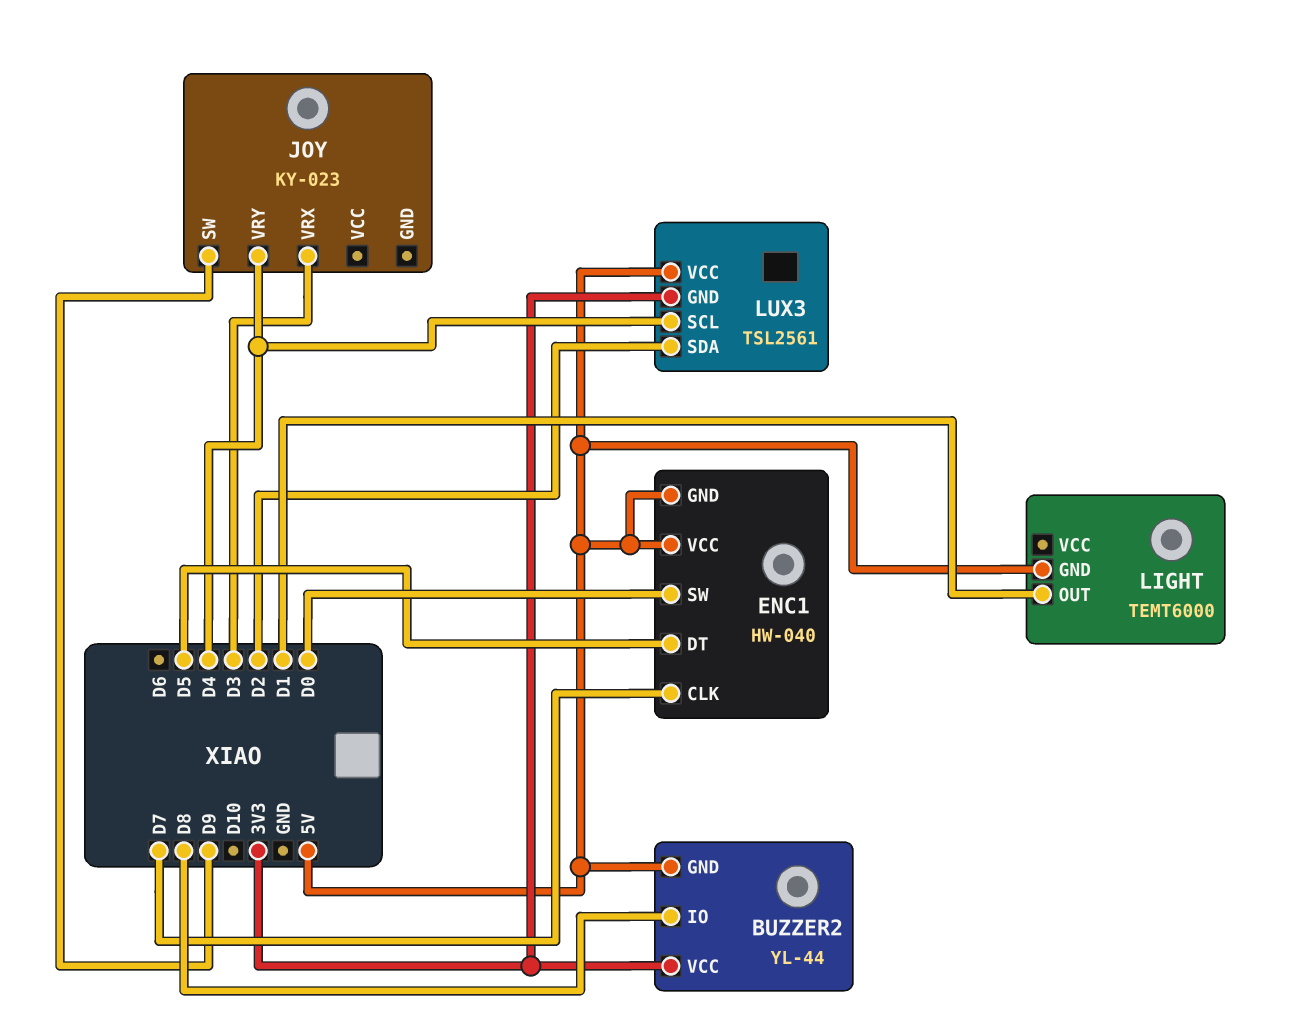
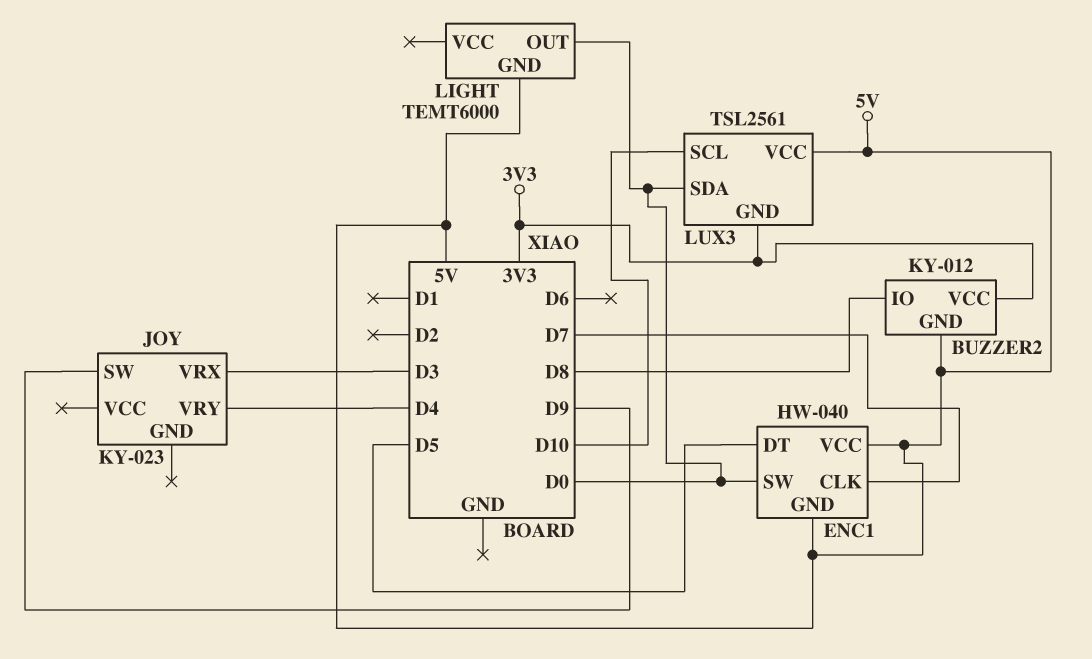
BUZZER2: YL-44 -> KY-012
LIGHT pin OUT: D1 -> D0
LUX3 pin SCL: D4 -> D10
LUX3 pin SDA: D2 -> D0

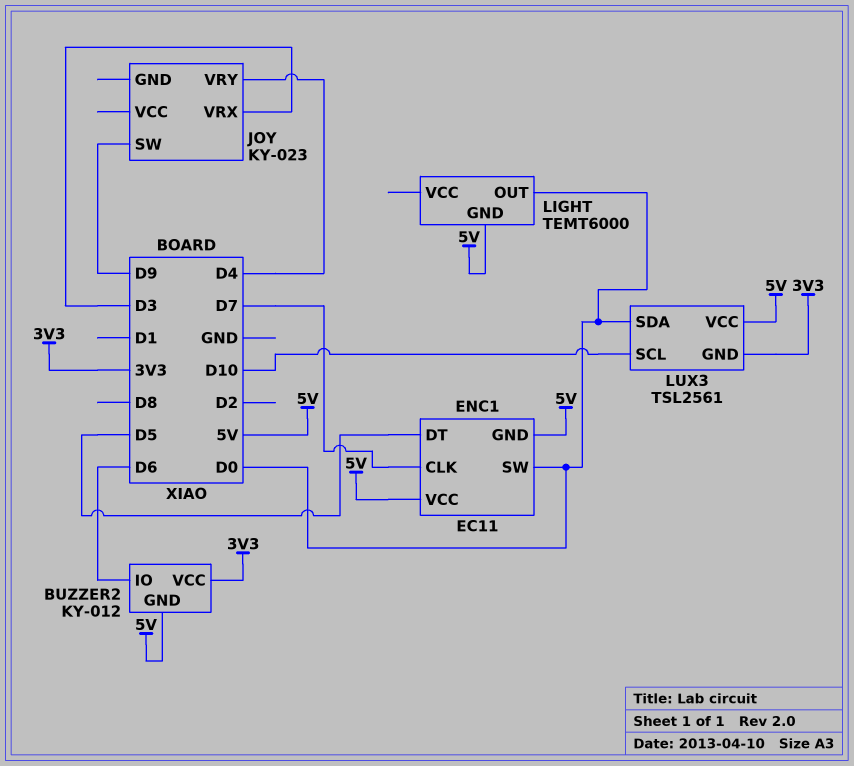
BUZZER2 pin IO: D8 -> D6
ENC1: HW-040 -> EC11

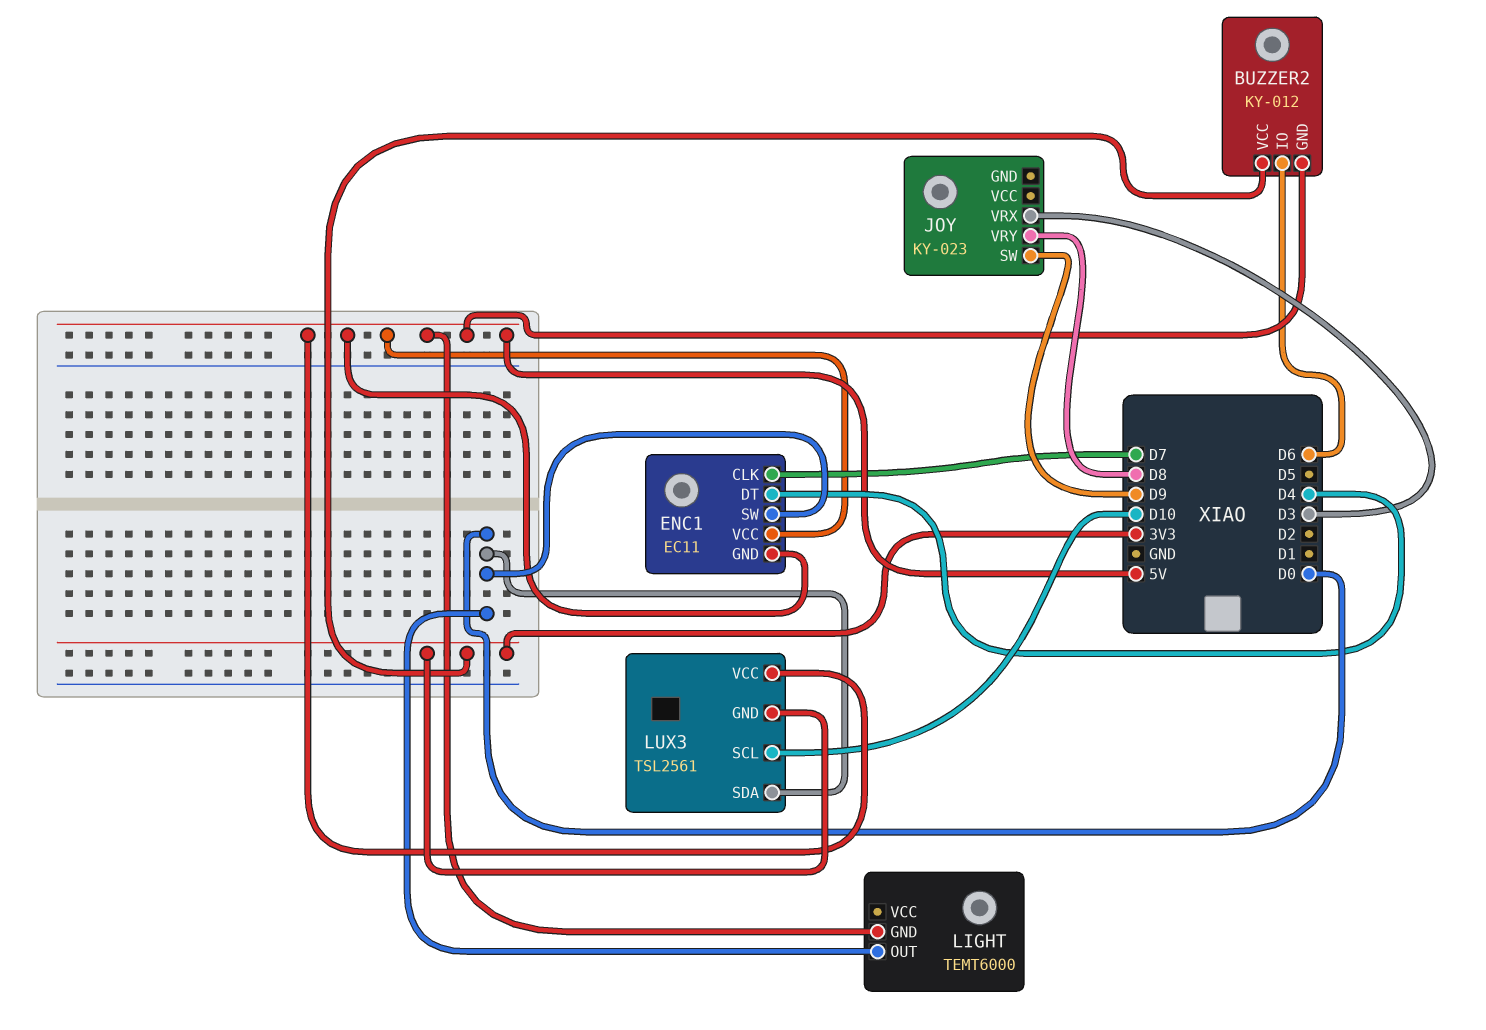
ENC1 pin DT: D5 -> D4
JOY pin VRY: D4 -> D8

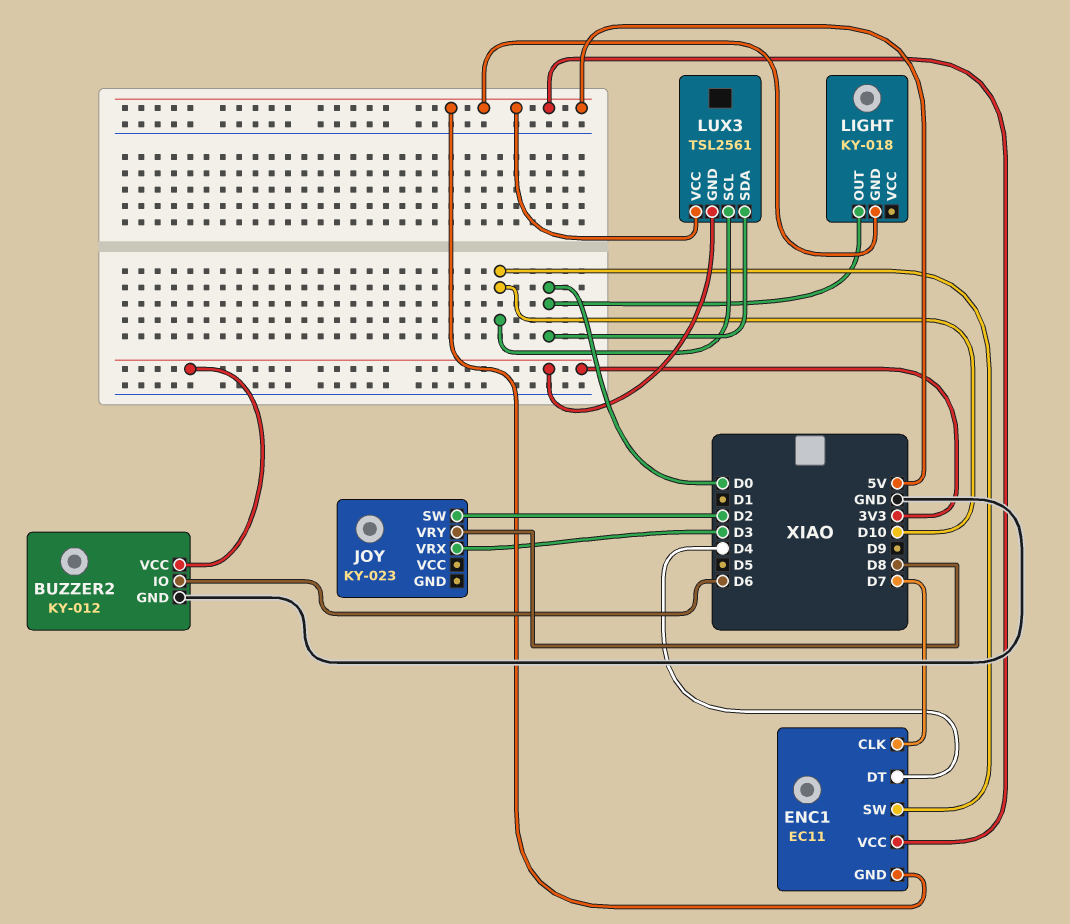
BUZZER2 pin GND: 5V -> GND
ENC1 pin SW: D0 -> D10
JOY pin SW: D9 -> D2
LIGHT: TEMT6000 -> KY-018

